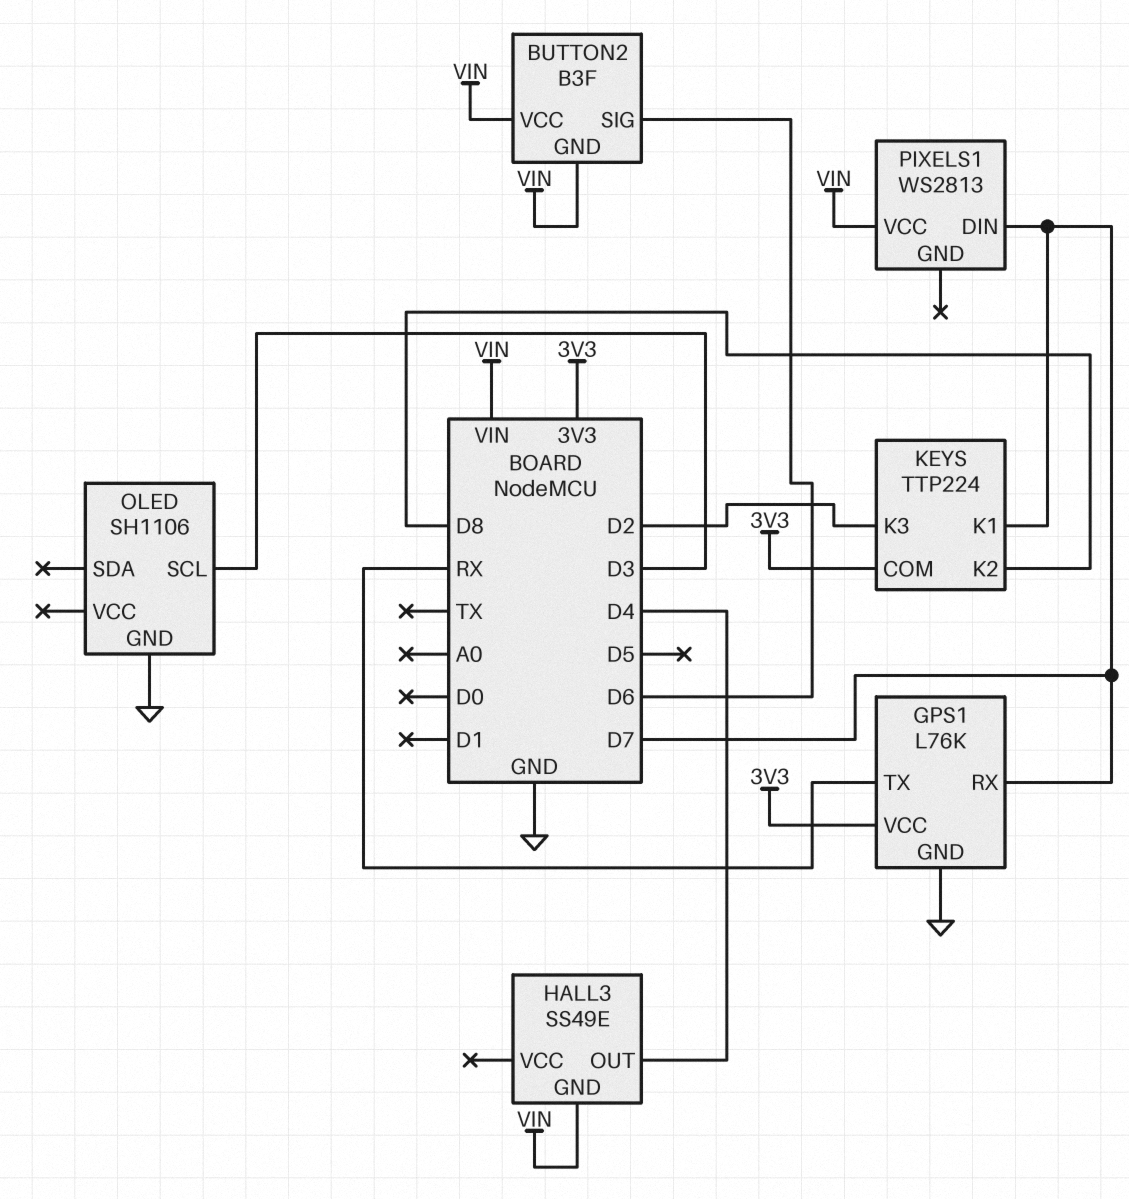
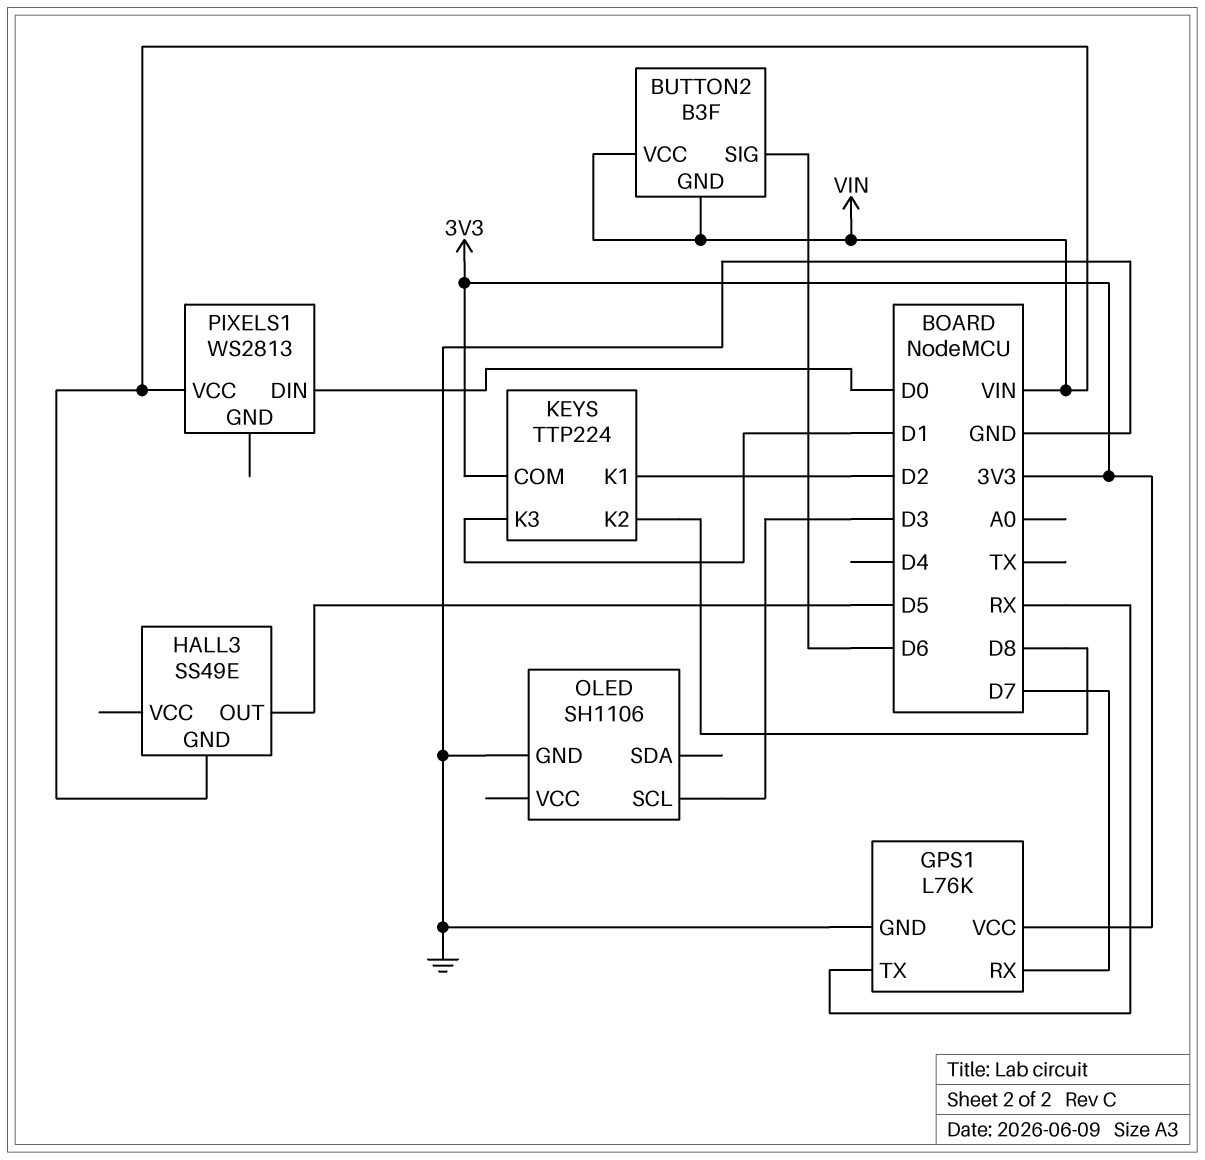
HALL3 pin OUT: D4 -> D5
KEYS pin K1: D7 -> D2
KEYS pin K3: D2 -> D1
PIXELS1 pin DIN: D7 -> D0

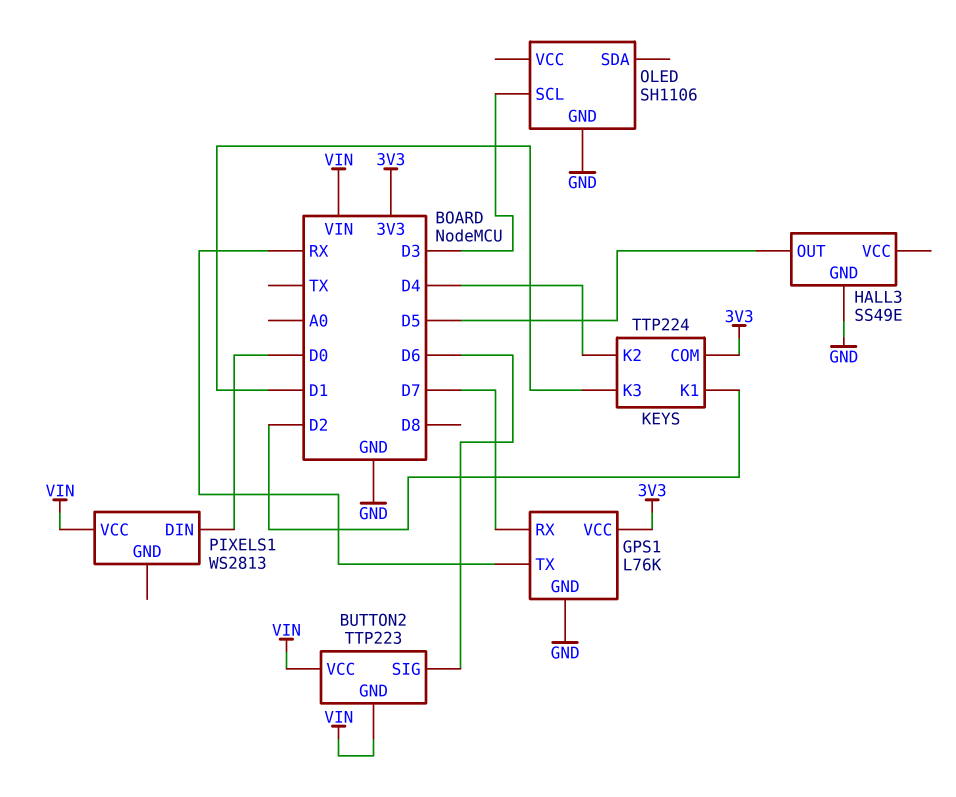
BUTTON2: B3F -> TTP223
HALL3 pin GND: VIN -> GND
KEYS pin K2: D8 -> D4

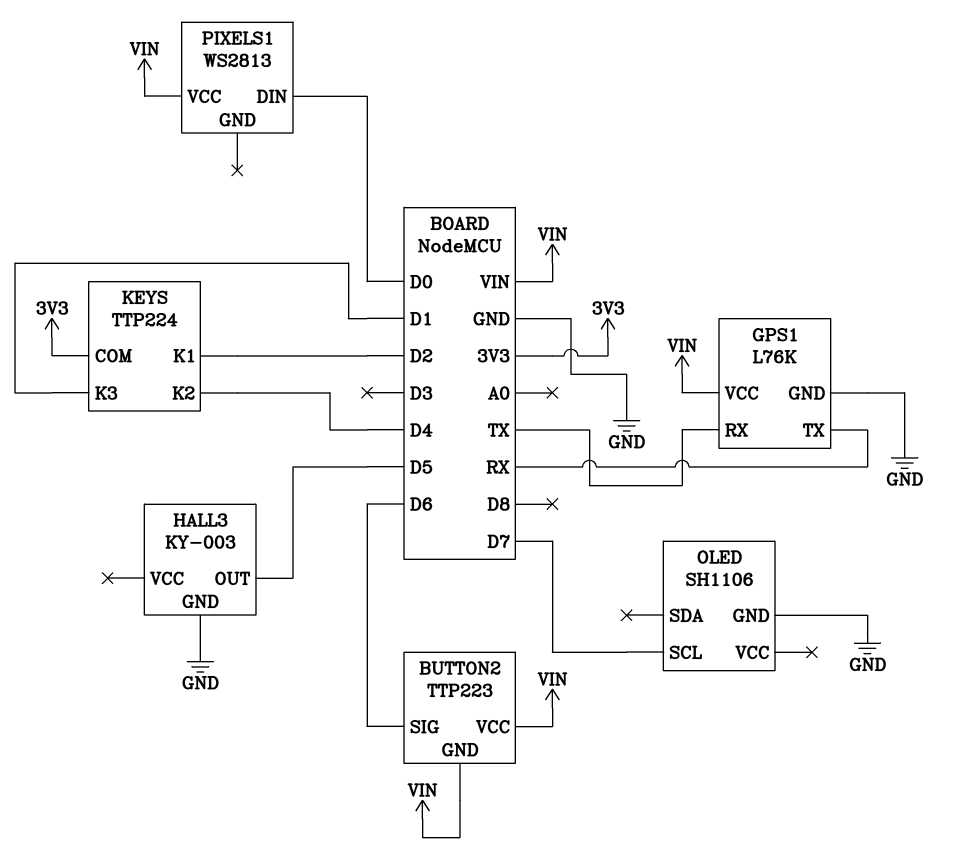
GPS1 pin RX: D7 -> TX
GPS1 pin VCC: 3V3 -> VIN
HALL3: SS49E -> KY-003
OLED pin SCL: D3 -> D7

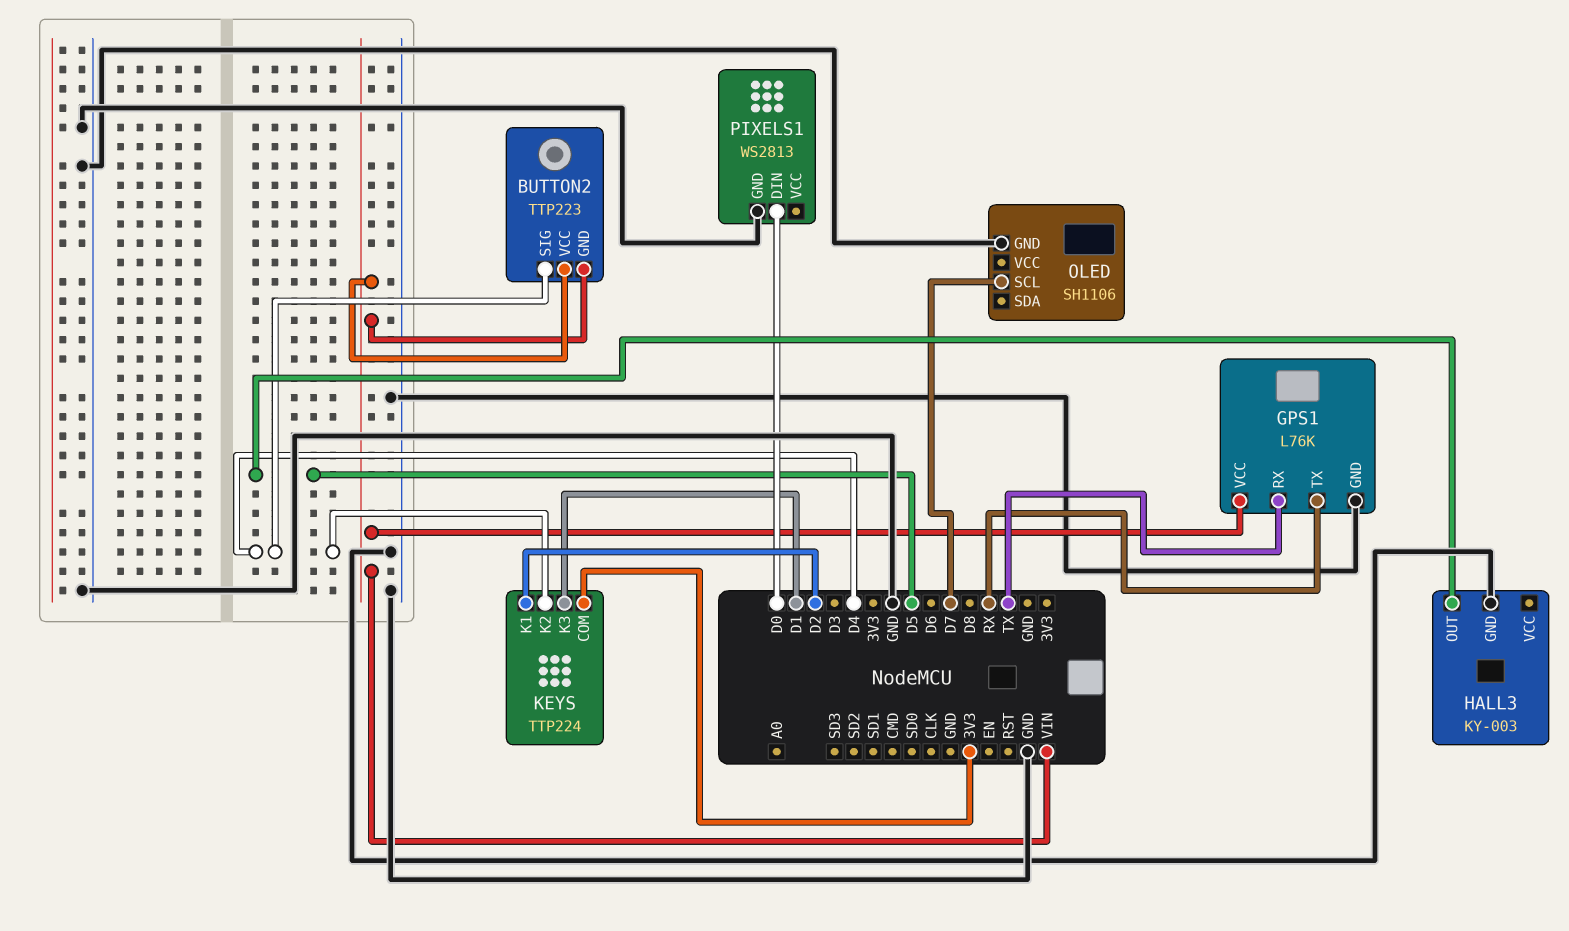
BUTTON2 pin SIG: D6 -> D4
PIXELS1 pin GND: none -> GND
PIXELS1 pin VCC: VIN -> none

